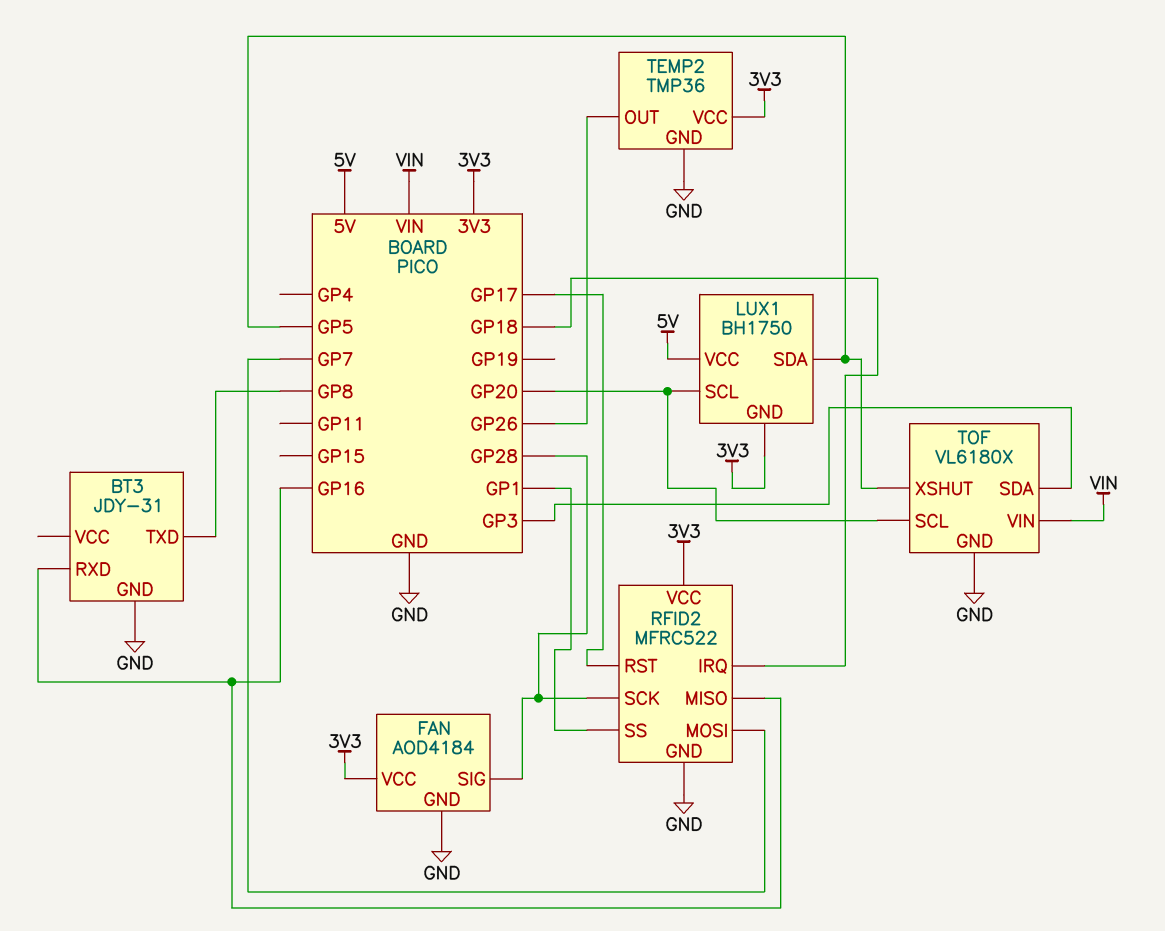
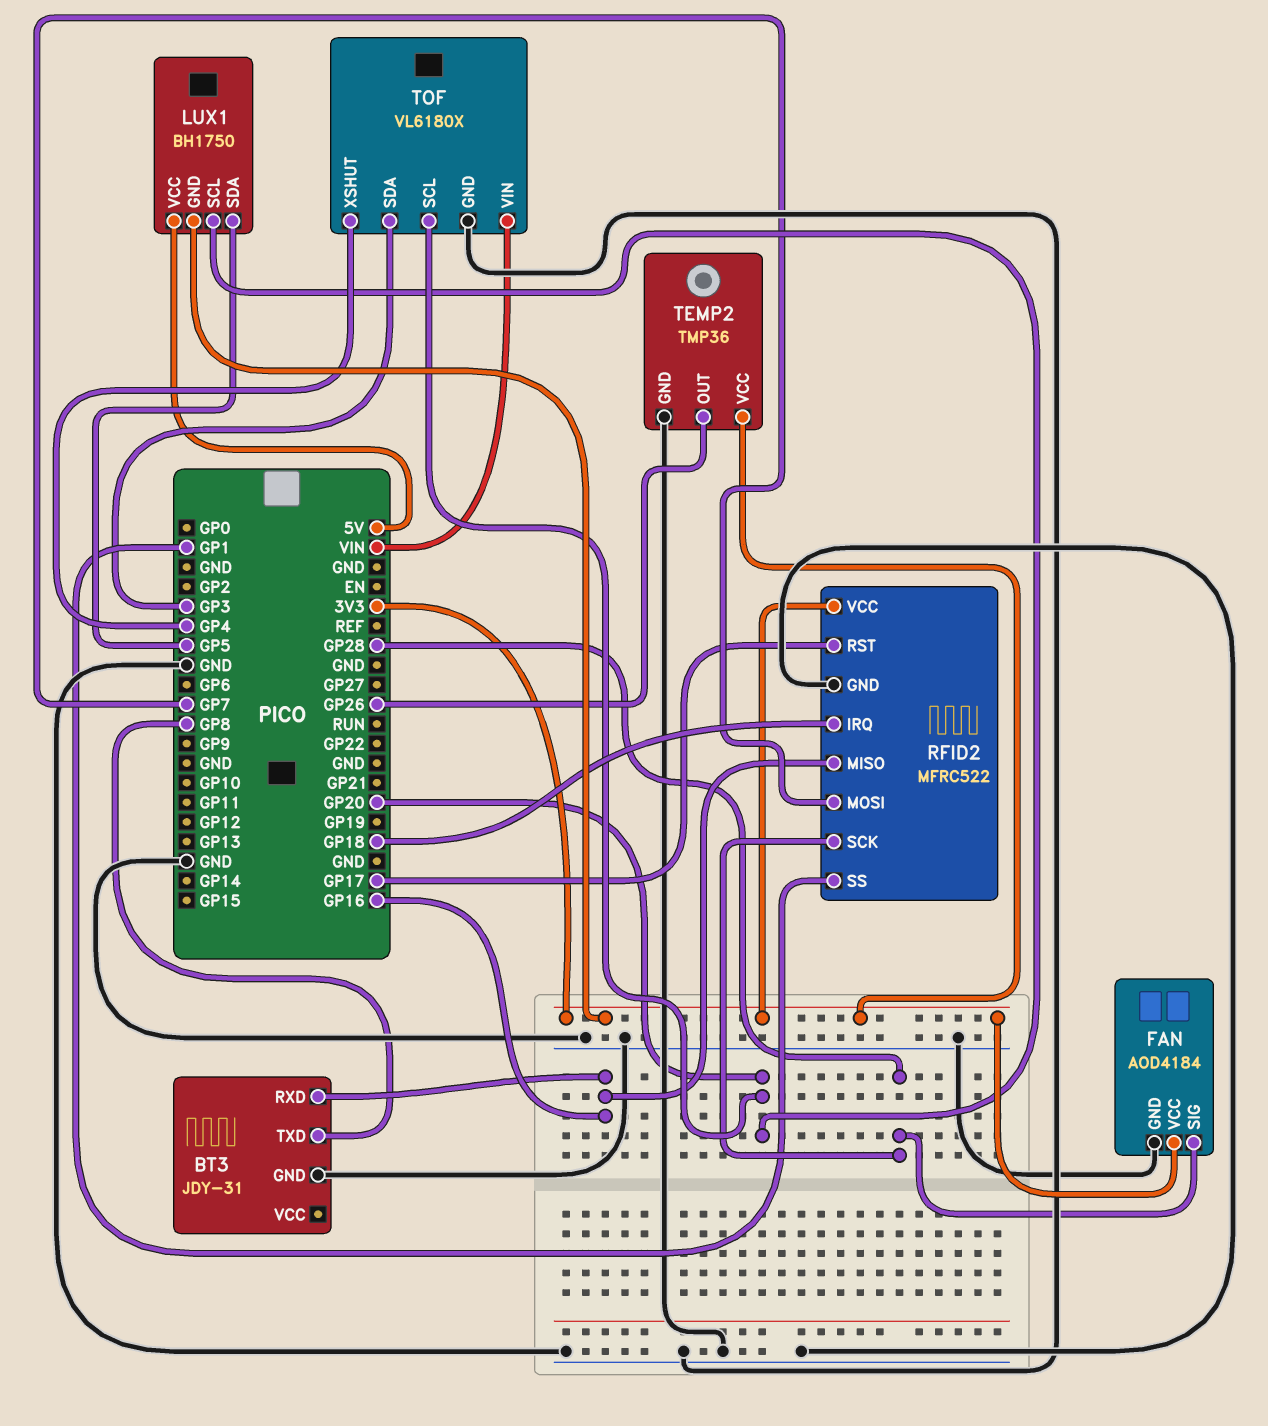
TOF pin XSHUT: GP5 -> GP4

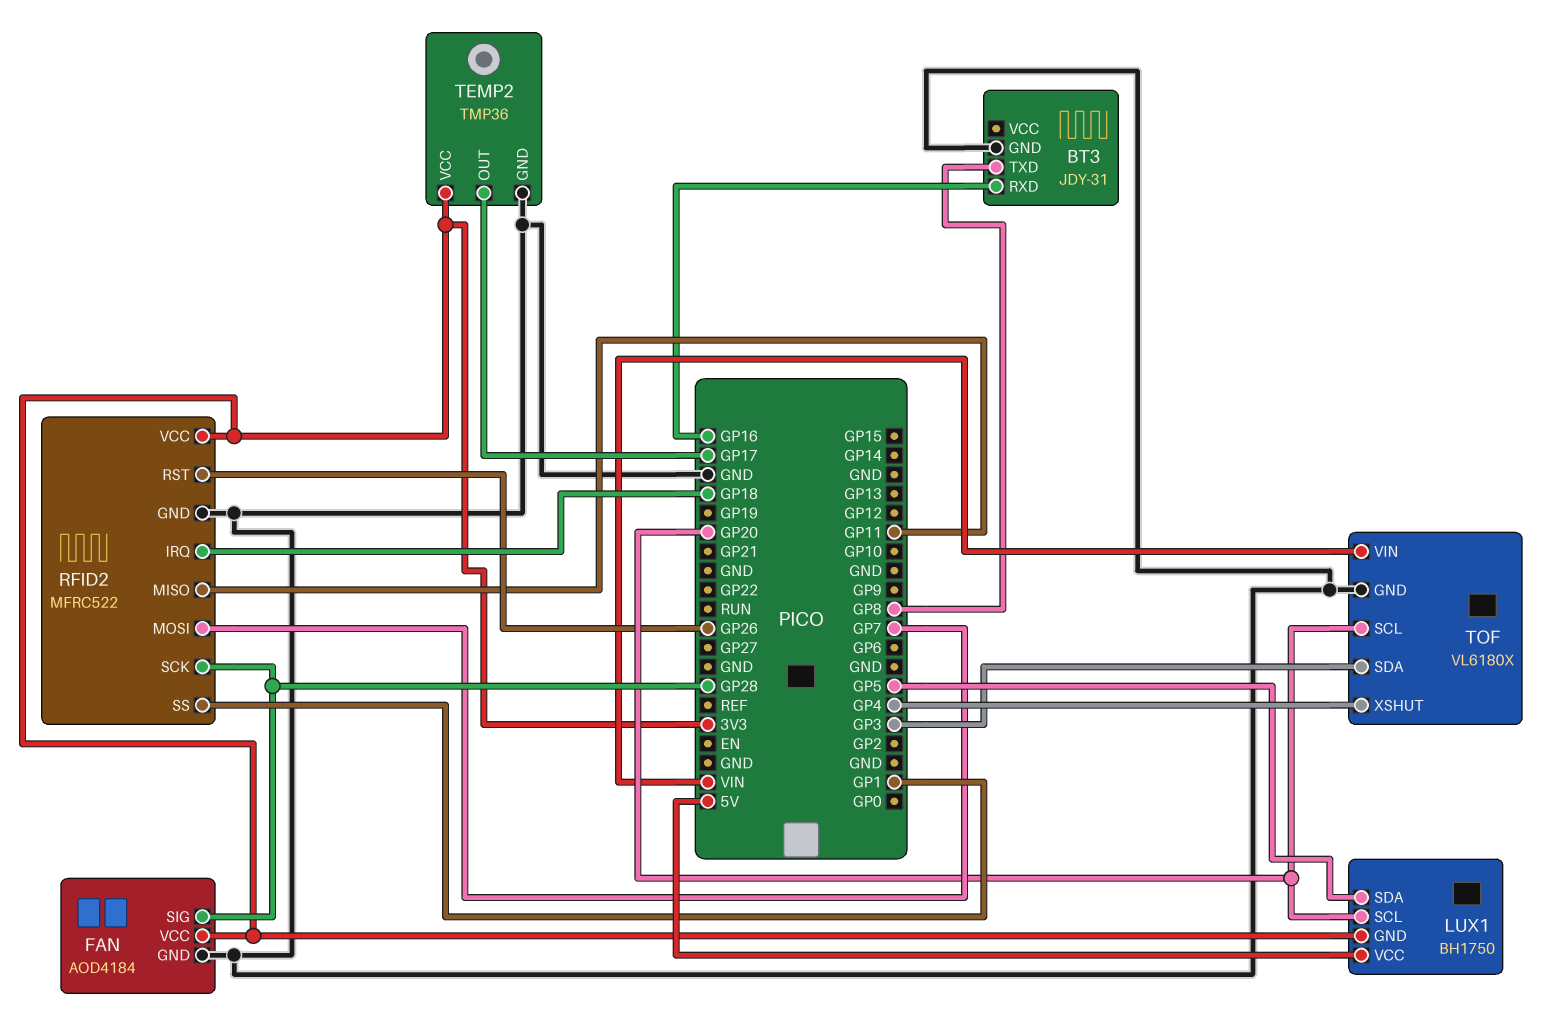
RFID2 pin MISO: GP16 -> GP11
RFID2 pin RST: GP17 -> GP26
TEMP2 pin OUT: GP26 -> GP17

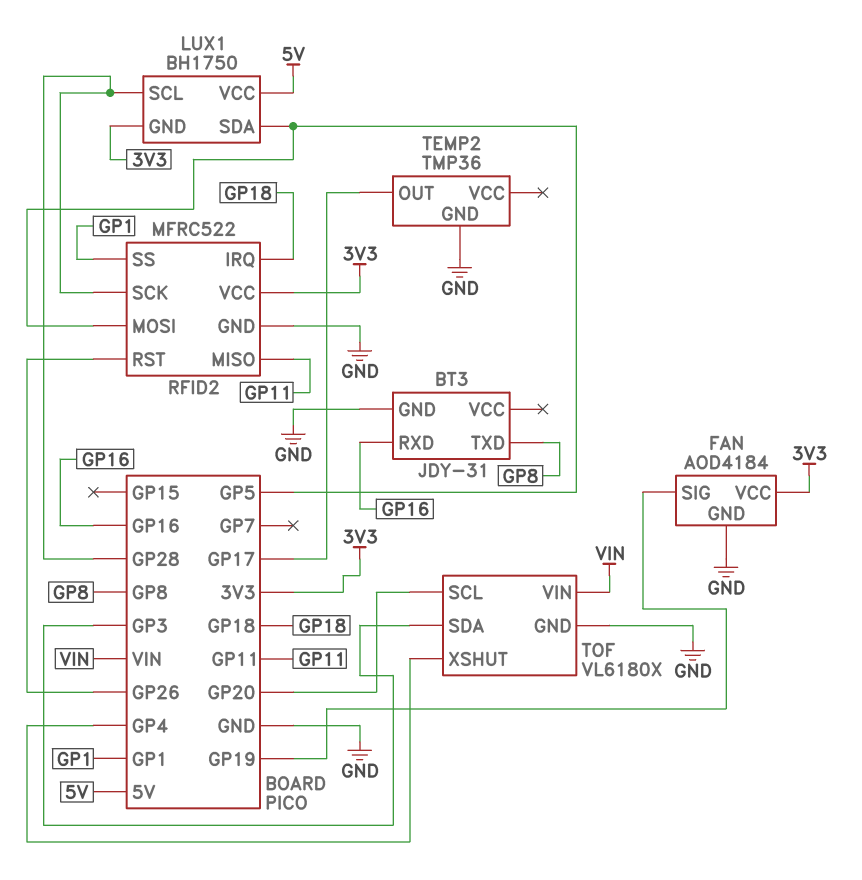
FAN pin SIG: GP28 -> GP19
LUX1 pin SCL: GP20 -> GP28
RFID2 pin MOSI: GP7 -> GP5
TEMP2 pin VCC: 3V3 -> none

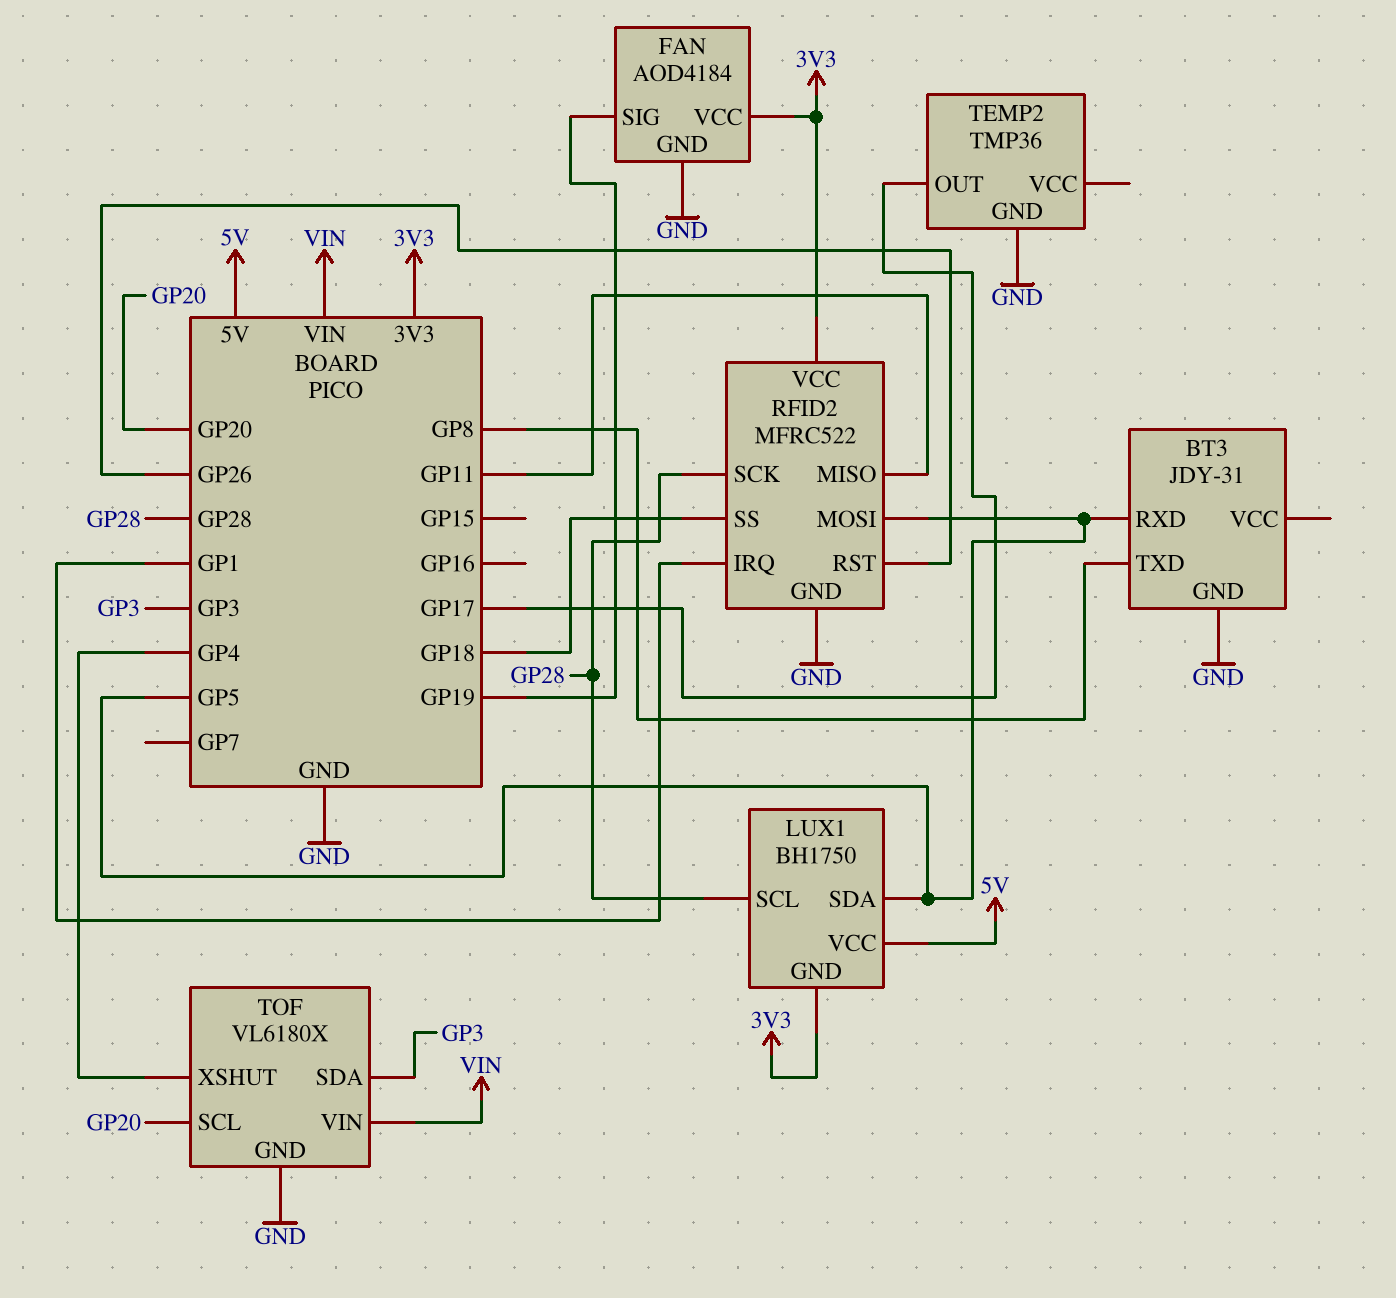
BT3 pin RXD: GP16 -> GP5
RFID2 pin IRQ: GP18 -> GP1
RFID2 pin SS: GP1 -> GP18

